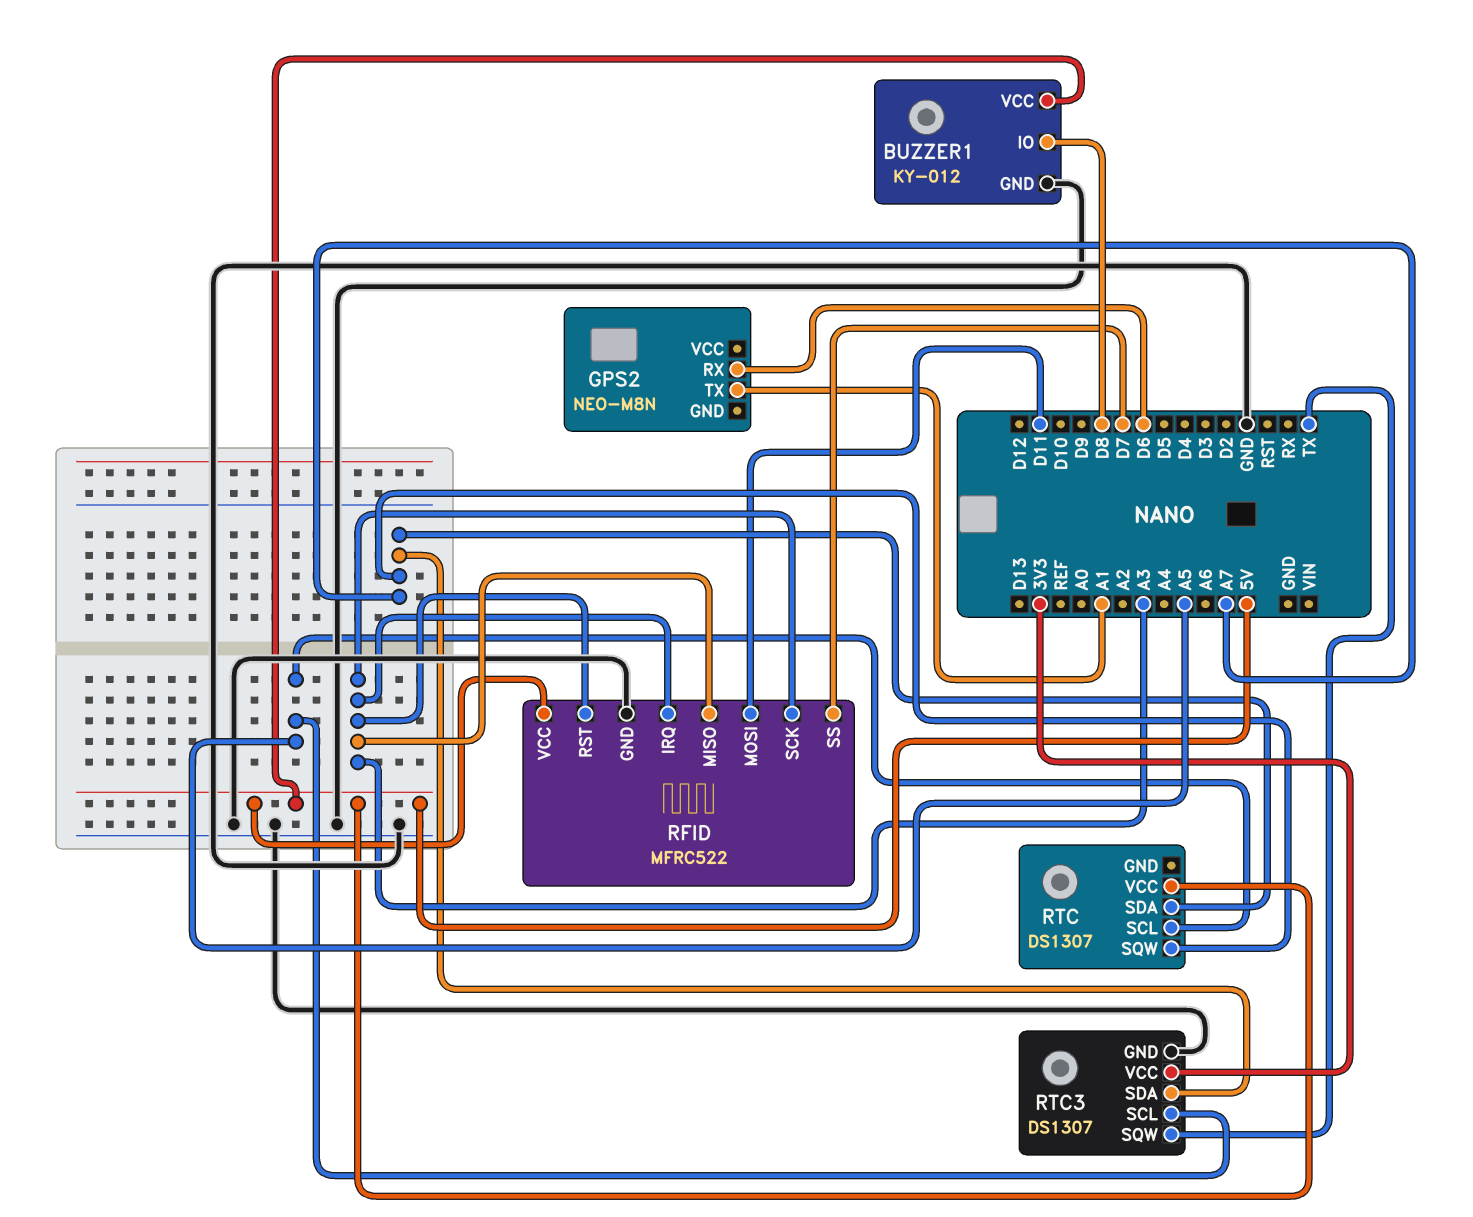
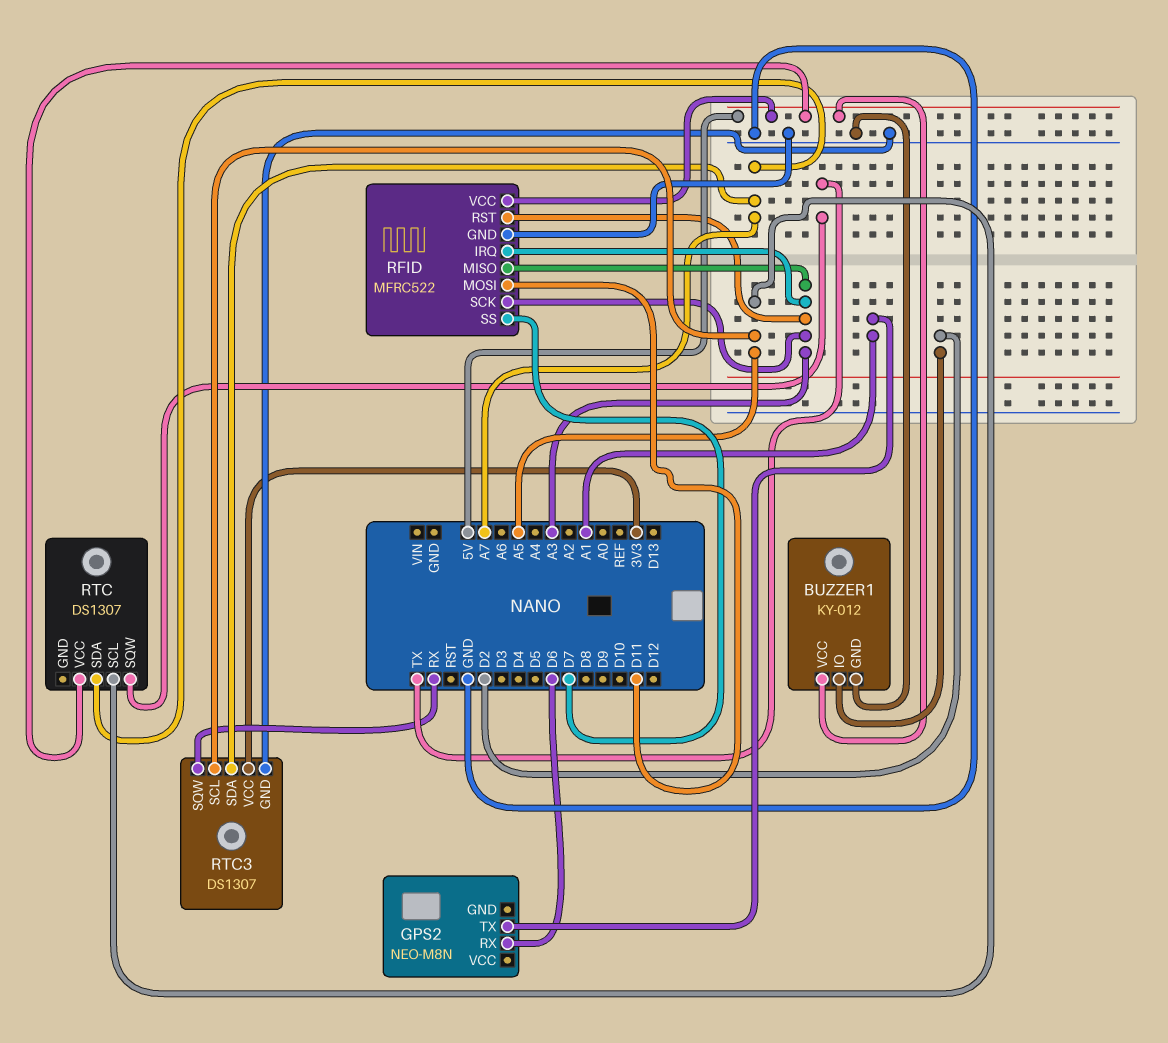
BUZZER1 pin IO: D8 -> D2
RTC pin SQW: A7 -> TX
RTC3 pin SQW: TX -> RX

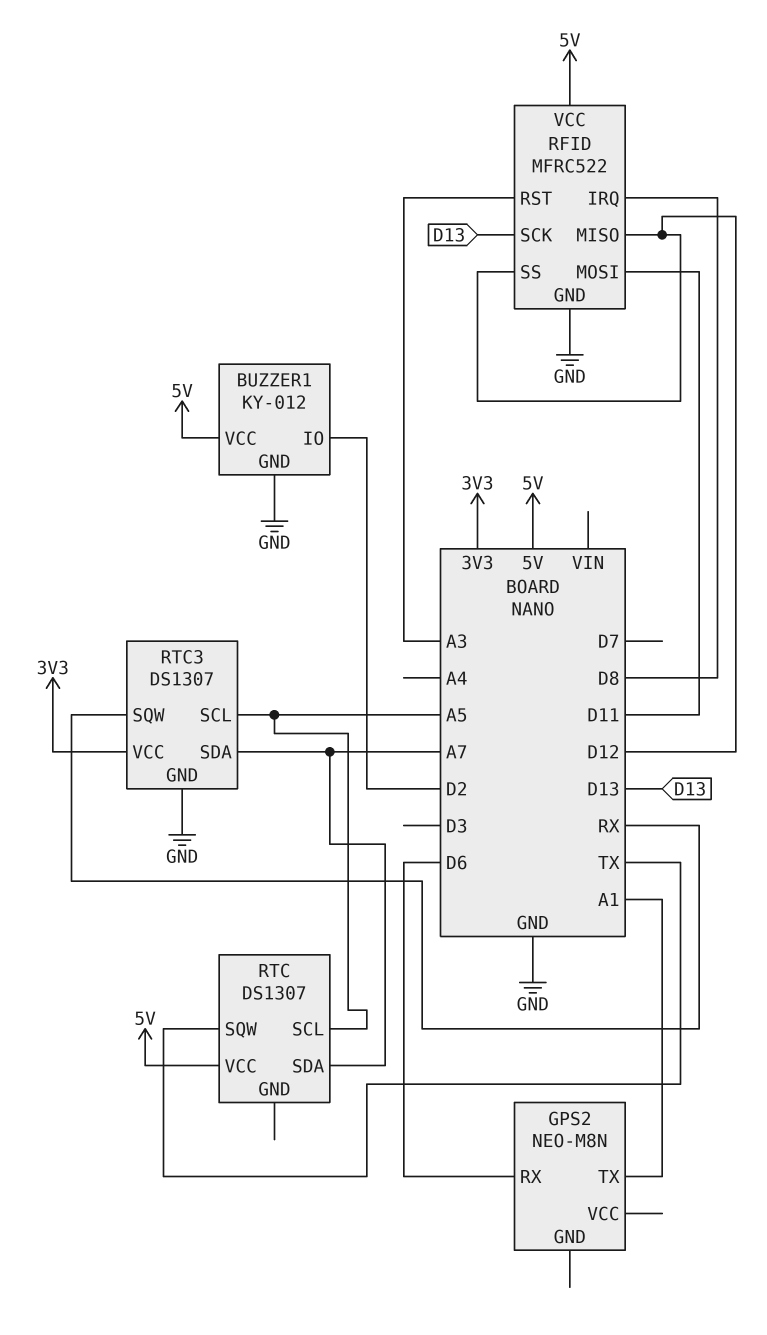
RFID pin IRQ: A3 -> D8
RFID pin MISO: A3 -> D12
RFID pin SCK: A3 -> D13
RFID pin SS: D7 -> D12

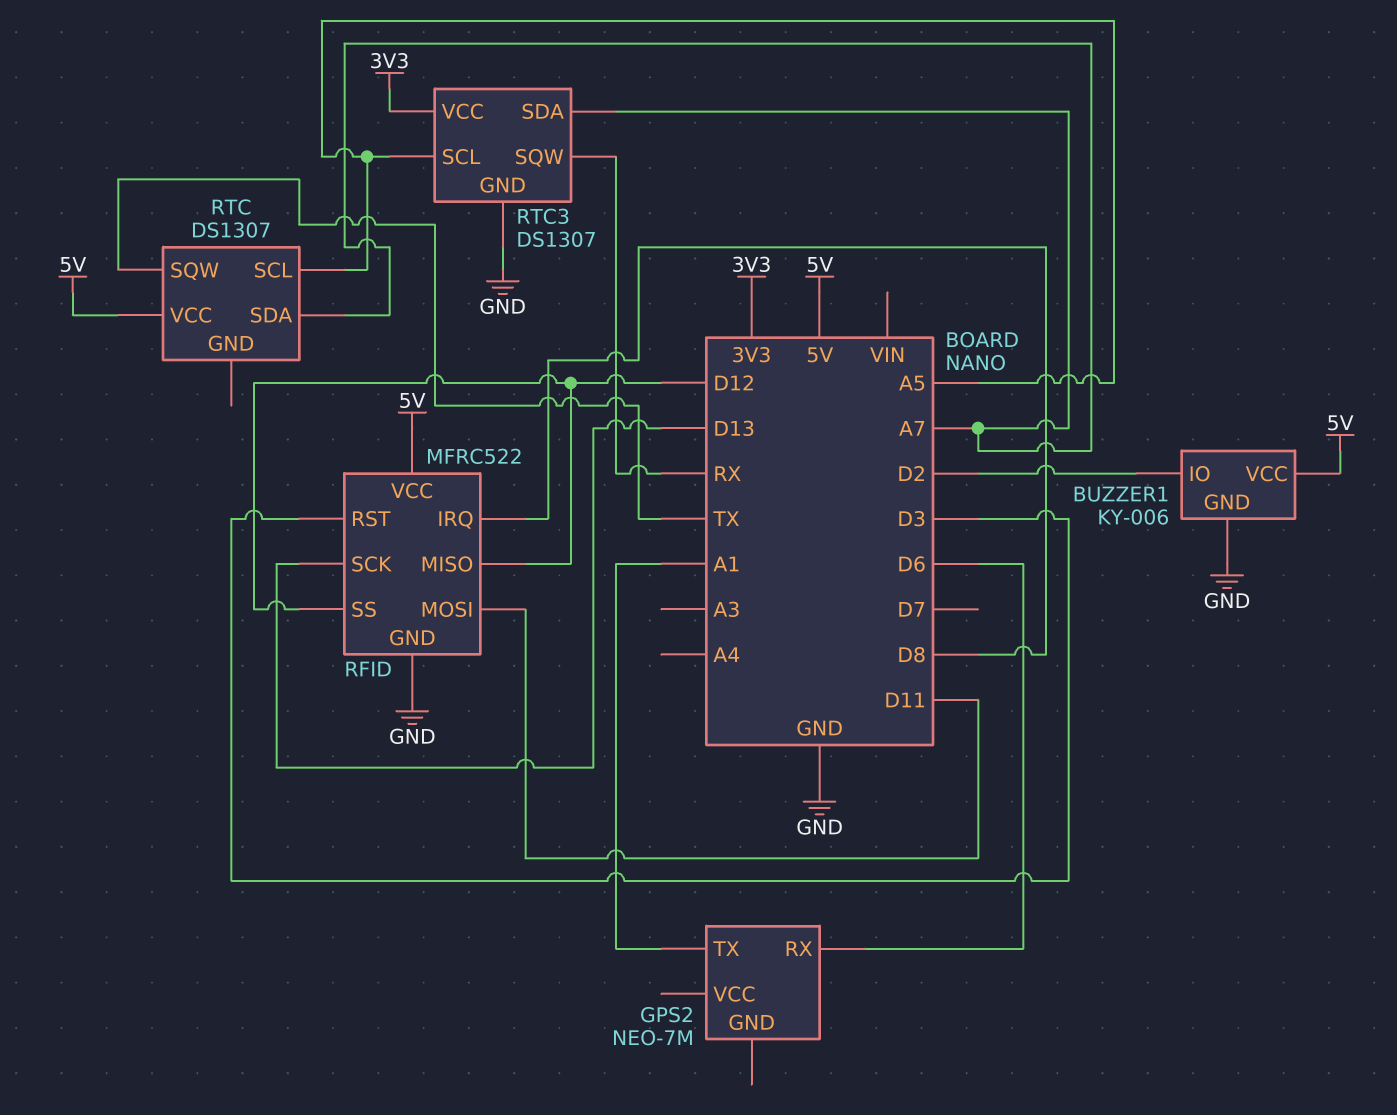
BUZZER1: KY-012 -> KY-006
GPS2: NEO-M8N -> NEO-7M
RFID pin RST: A3 -> D3

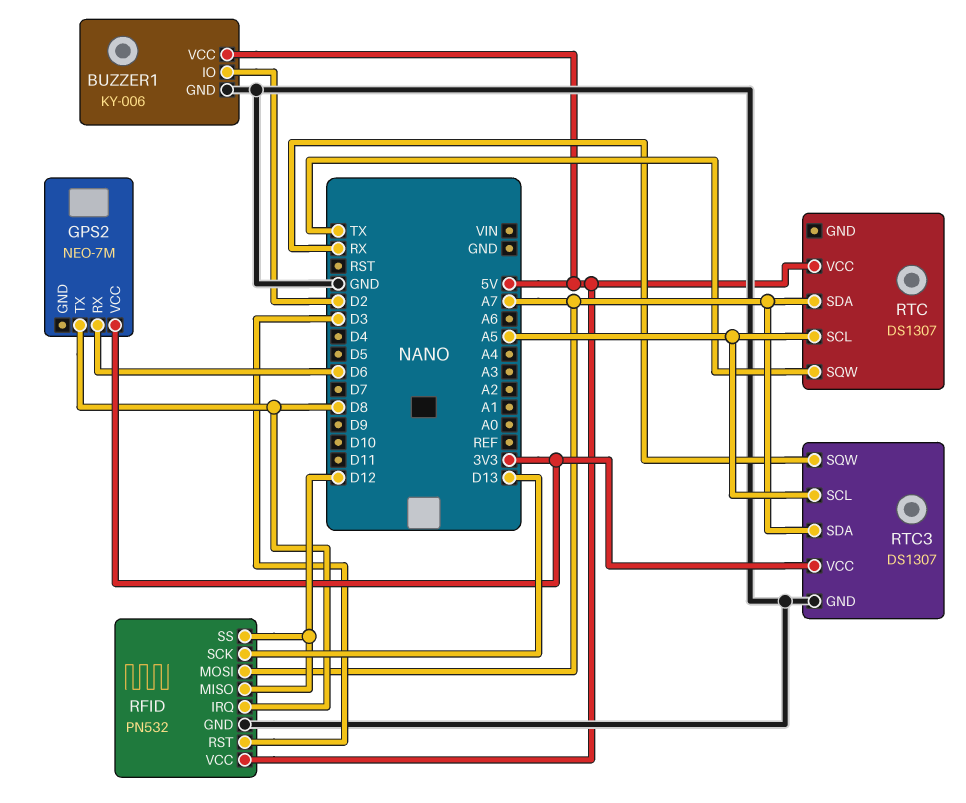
GPS2 pin TX: A1 -> D8
GPS2 pin VCC: none -> 3V3
RFID: MFRC522 -> PN532
RFID pin MOSI: D11 -> A7

